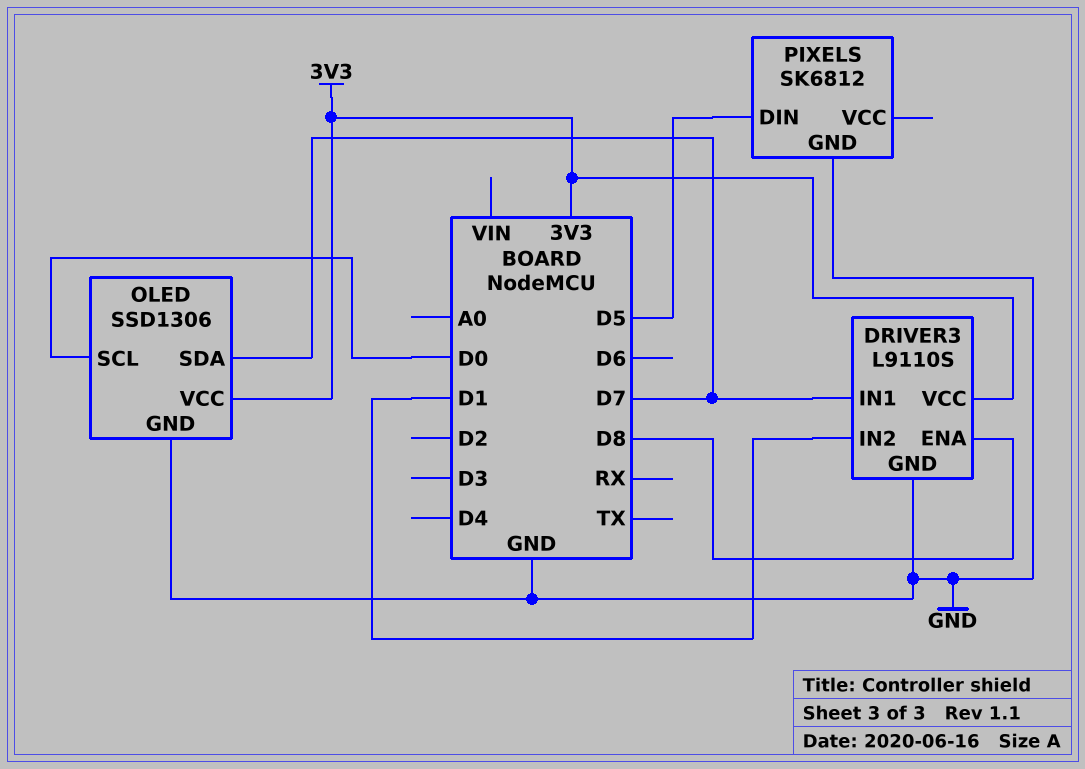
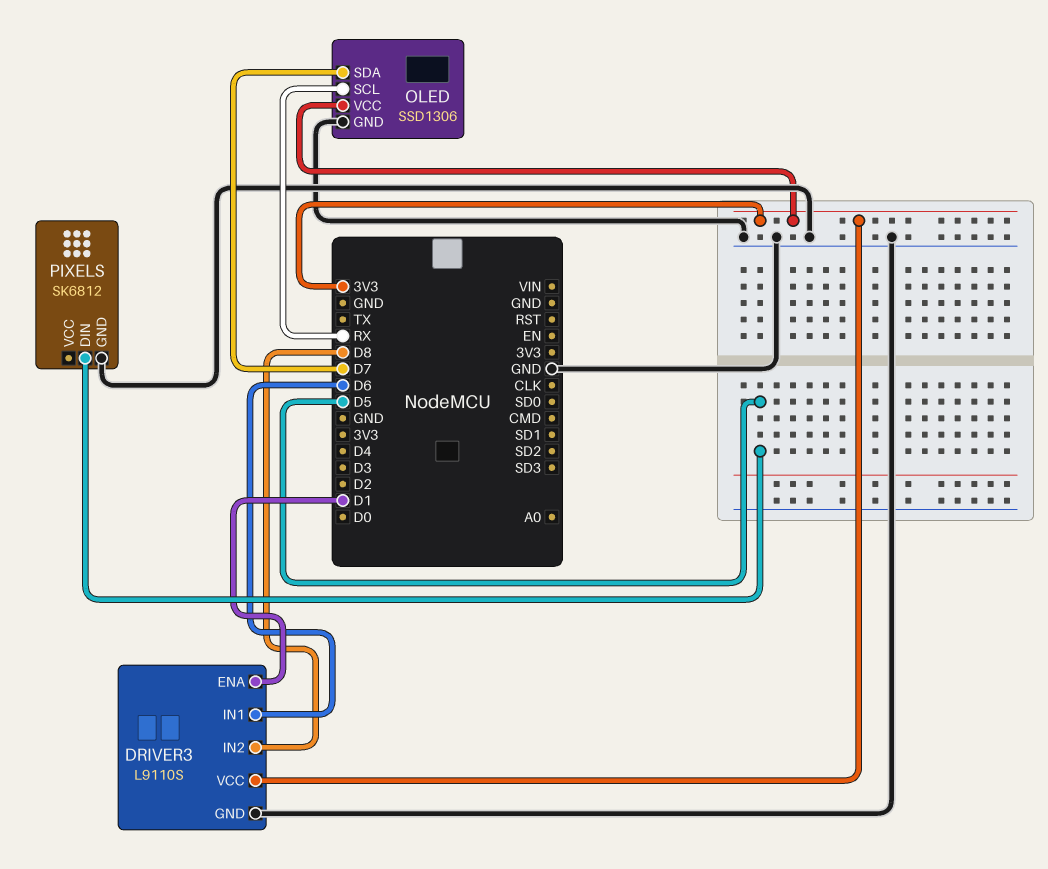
DRIVER3 pin ENA: D8 -> D1
DRIVER3 pin IN1: D7 -> D6
DRIVER3 pin IN2: D1 -> D8
OLED pin SCL: D0 -> RX

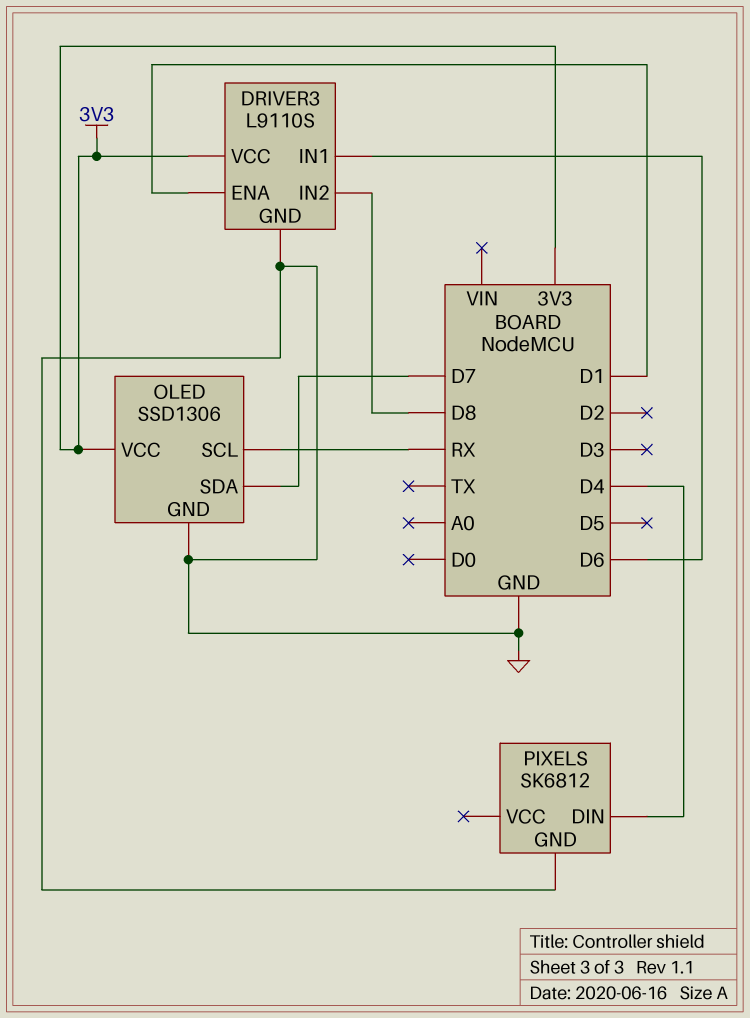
PIXELS pin DIN: D5 -> D4

